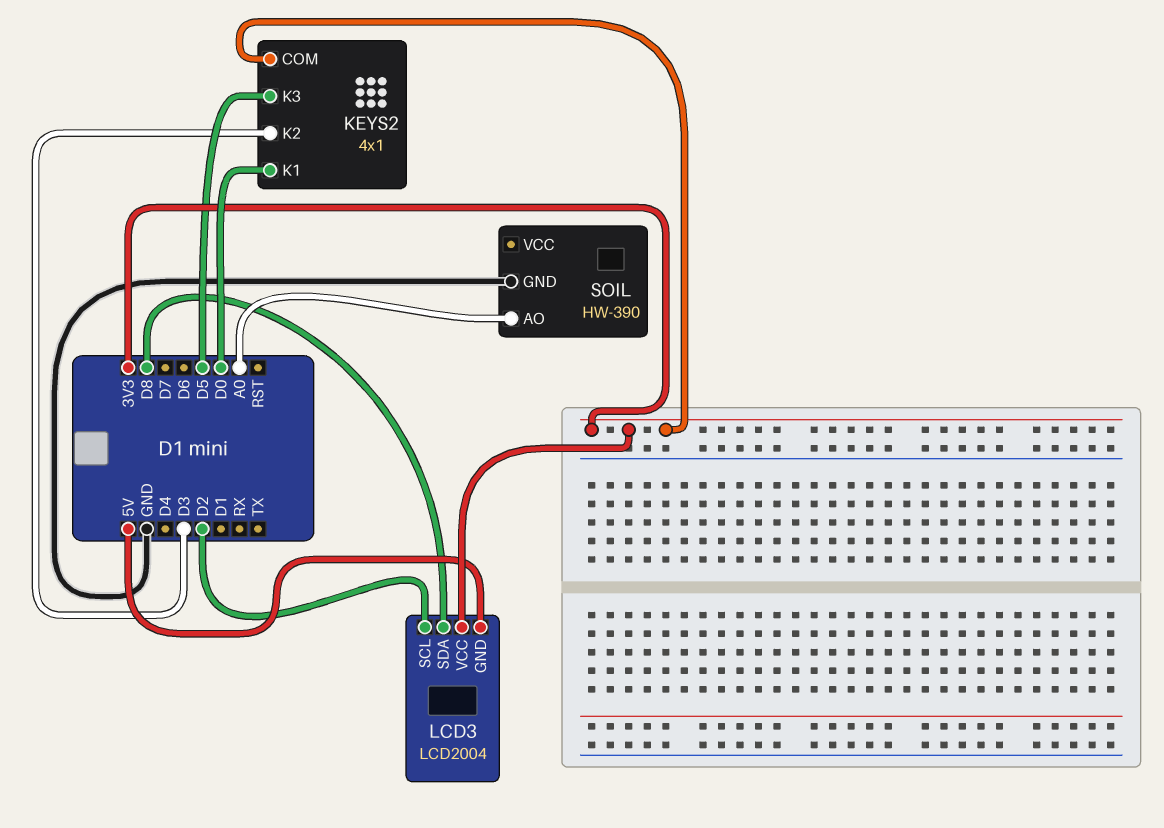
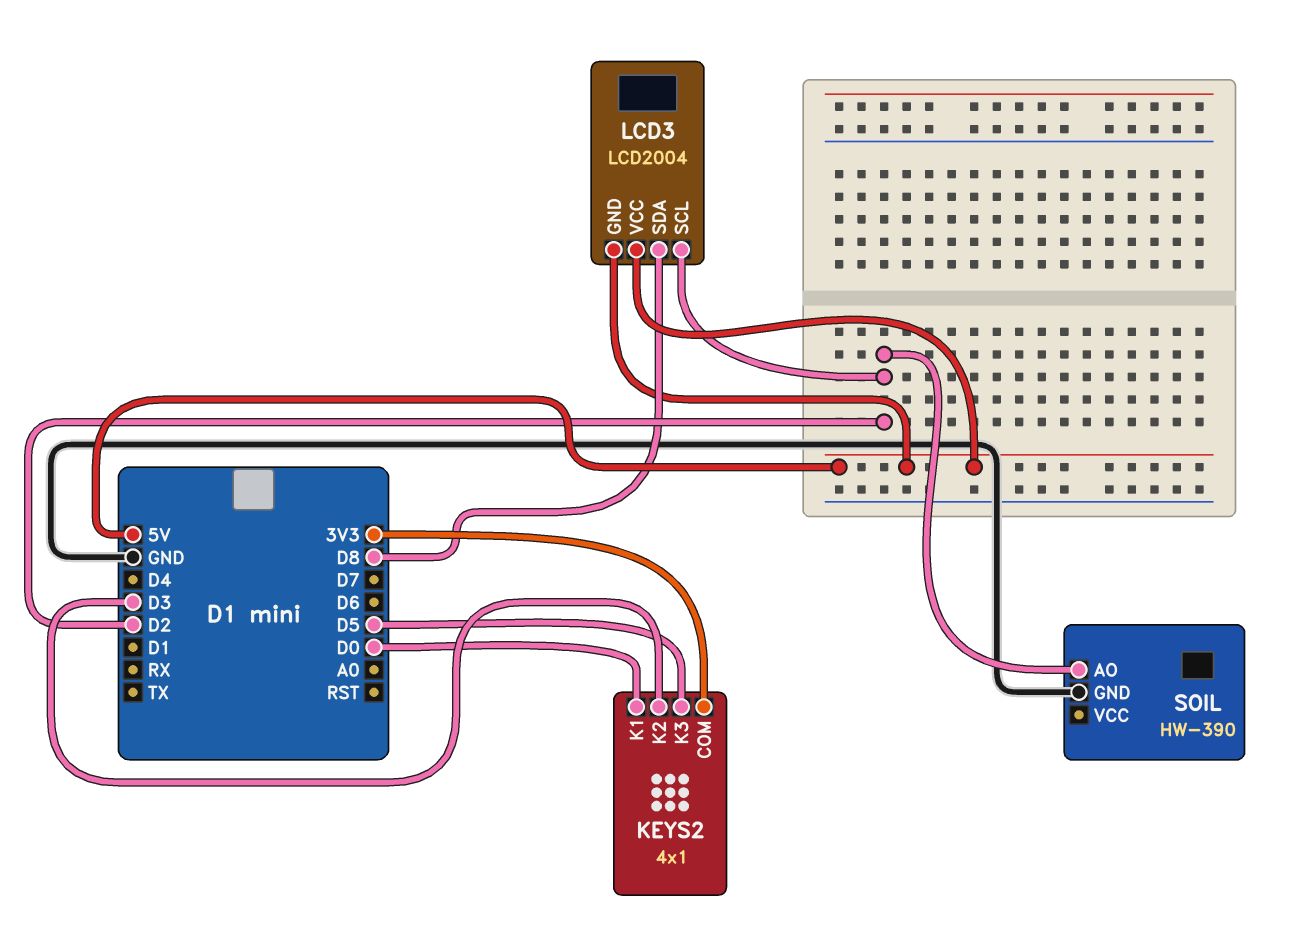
LCD3 pin VCC: 3V3 -> 5V
SOIL pin AO: A0 -> D2

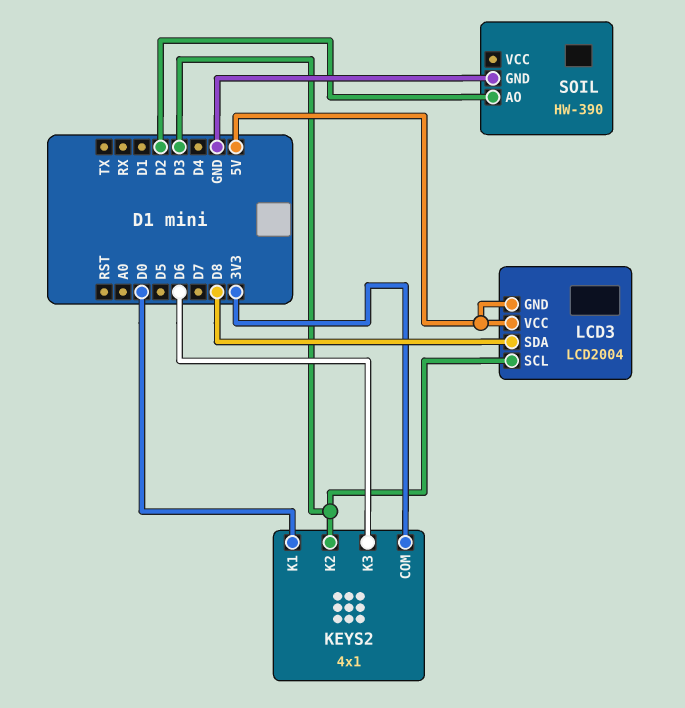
KEYS2 pin K3: D5 -> D6
LCD3 pin SCL: D2 -> D3

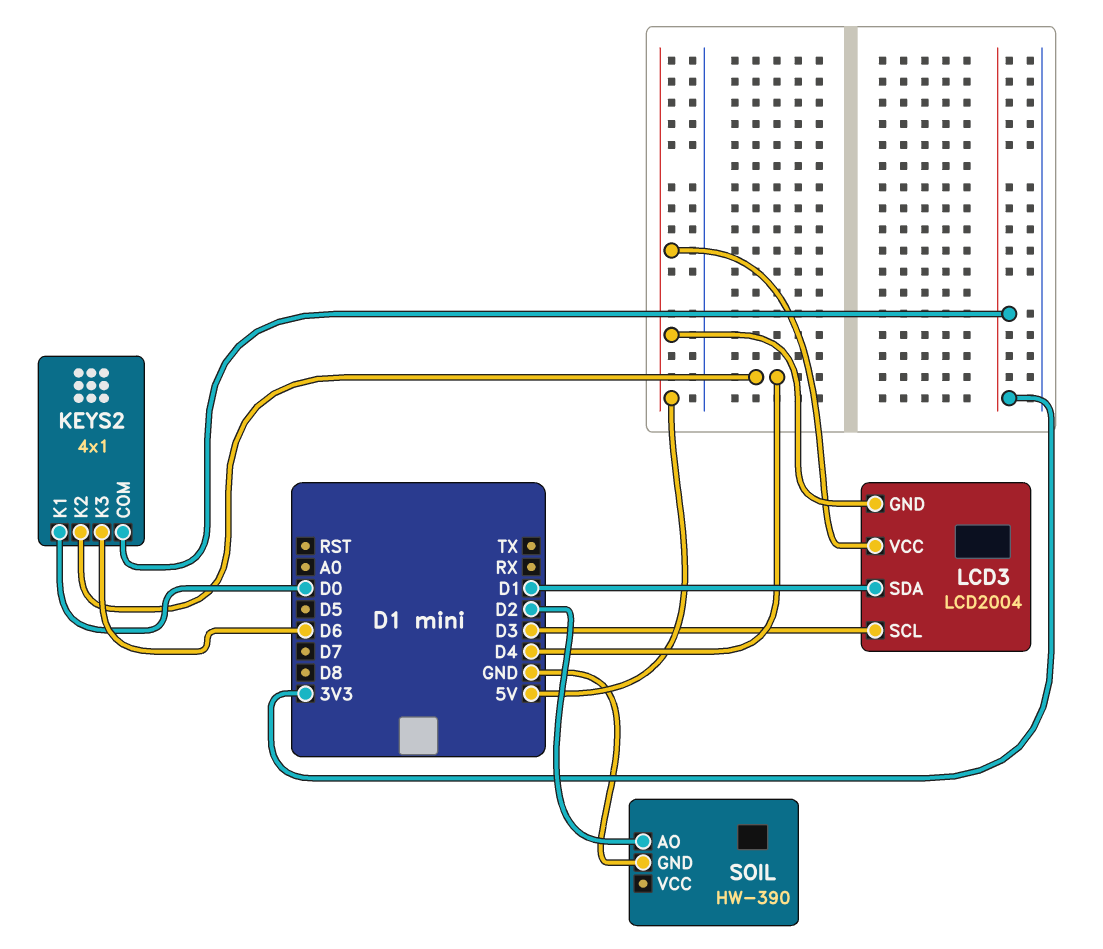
KEYS2 pin K2: D3 -> D4
LCD3 pin SDA: D8 -> D1

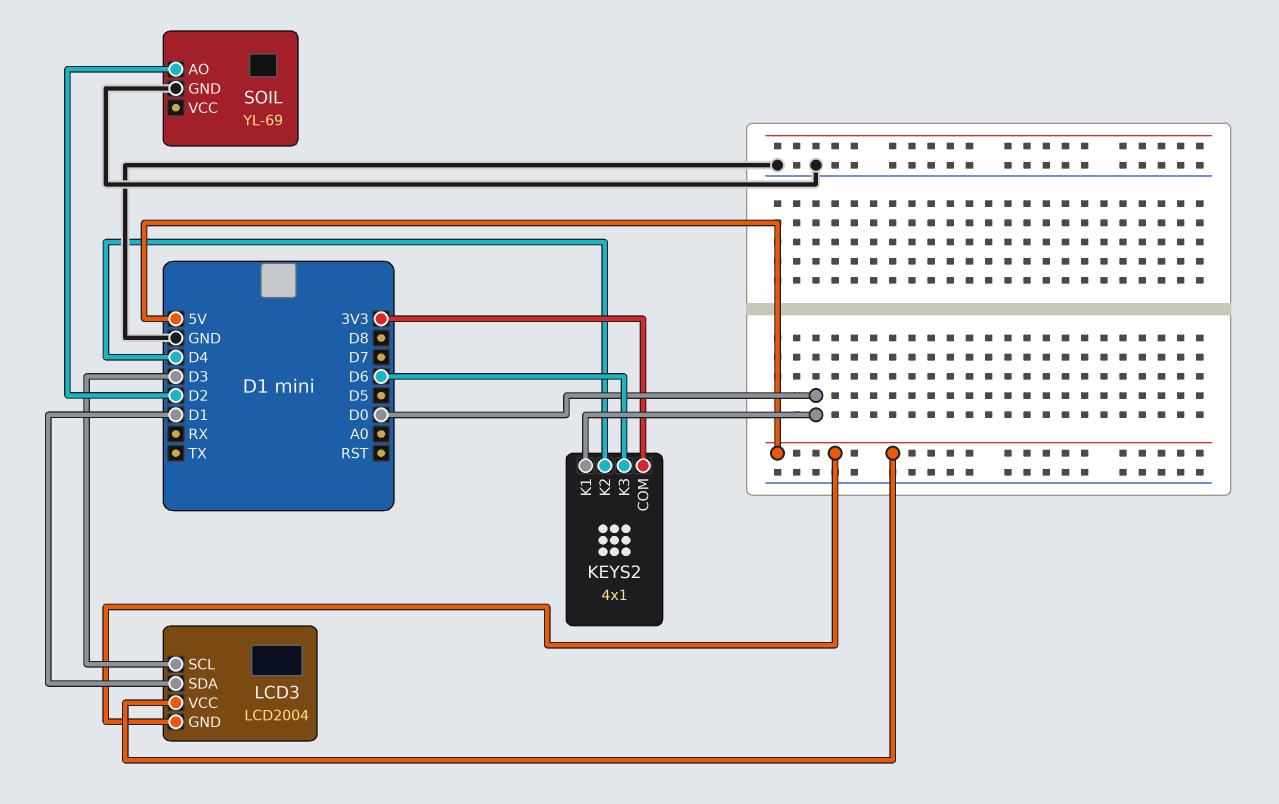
SOIL: HW-390 -> YL-69

